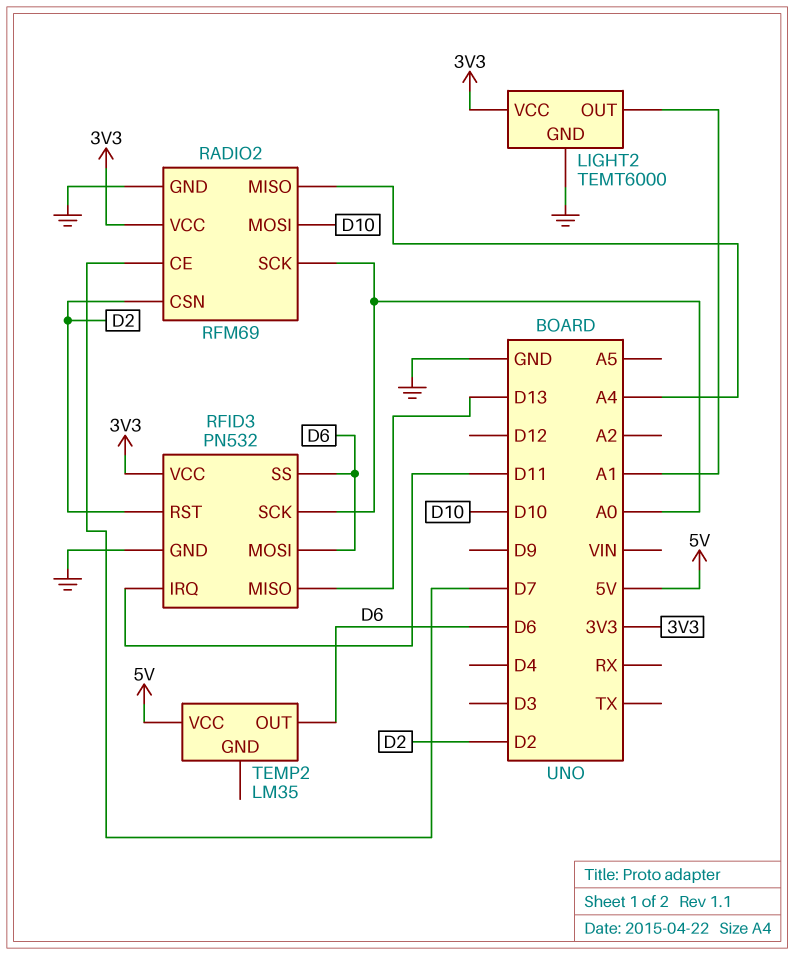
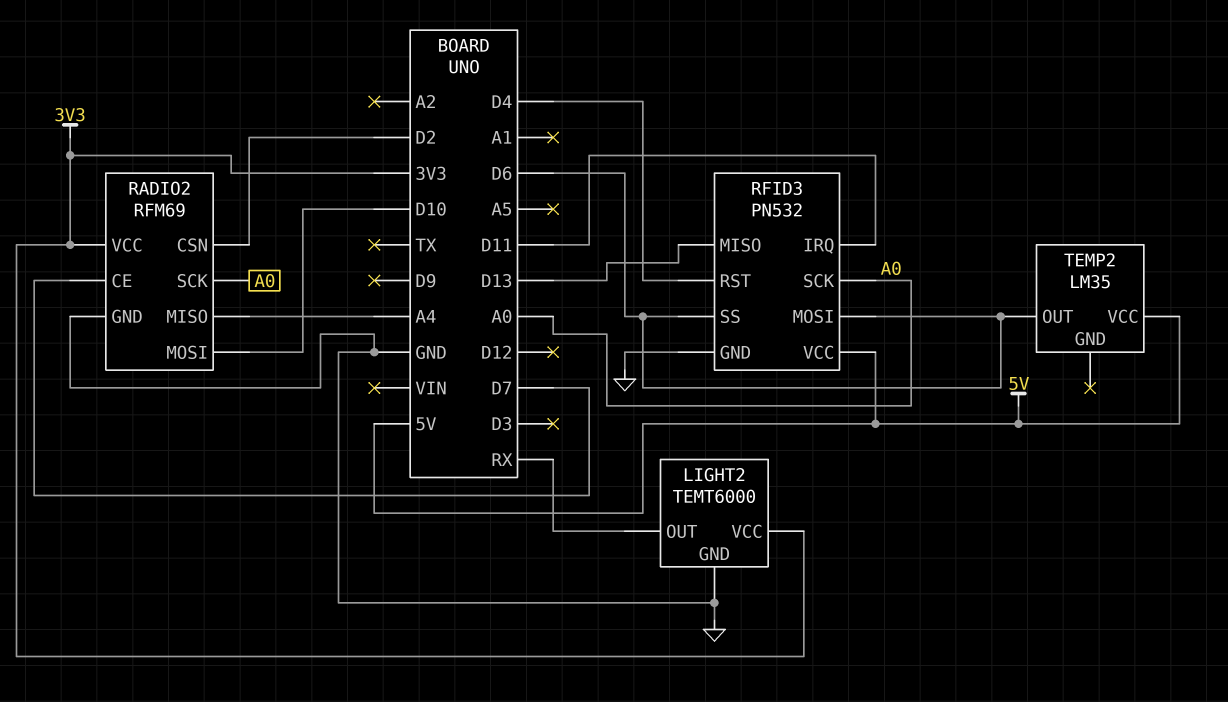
LIGHT2 pin OUT: A1 -> RX
RFID3 pin RST: D2 -> D4
RFID3 pin VCC: 3V3 -> 5V

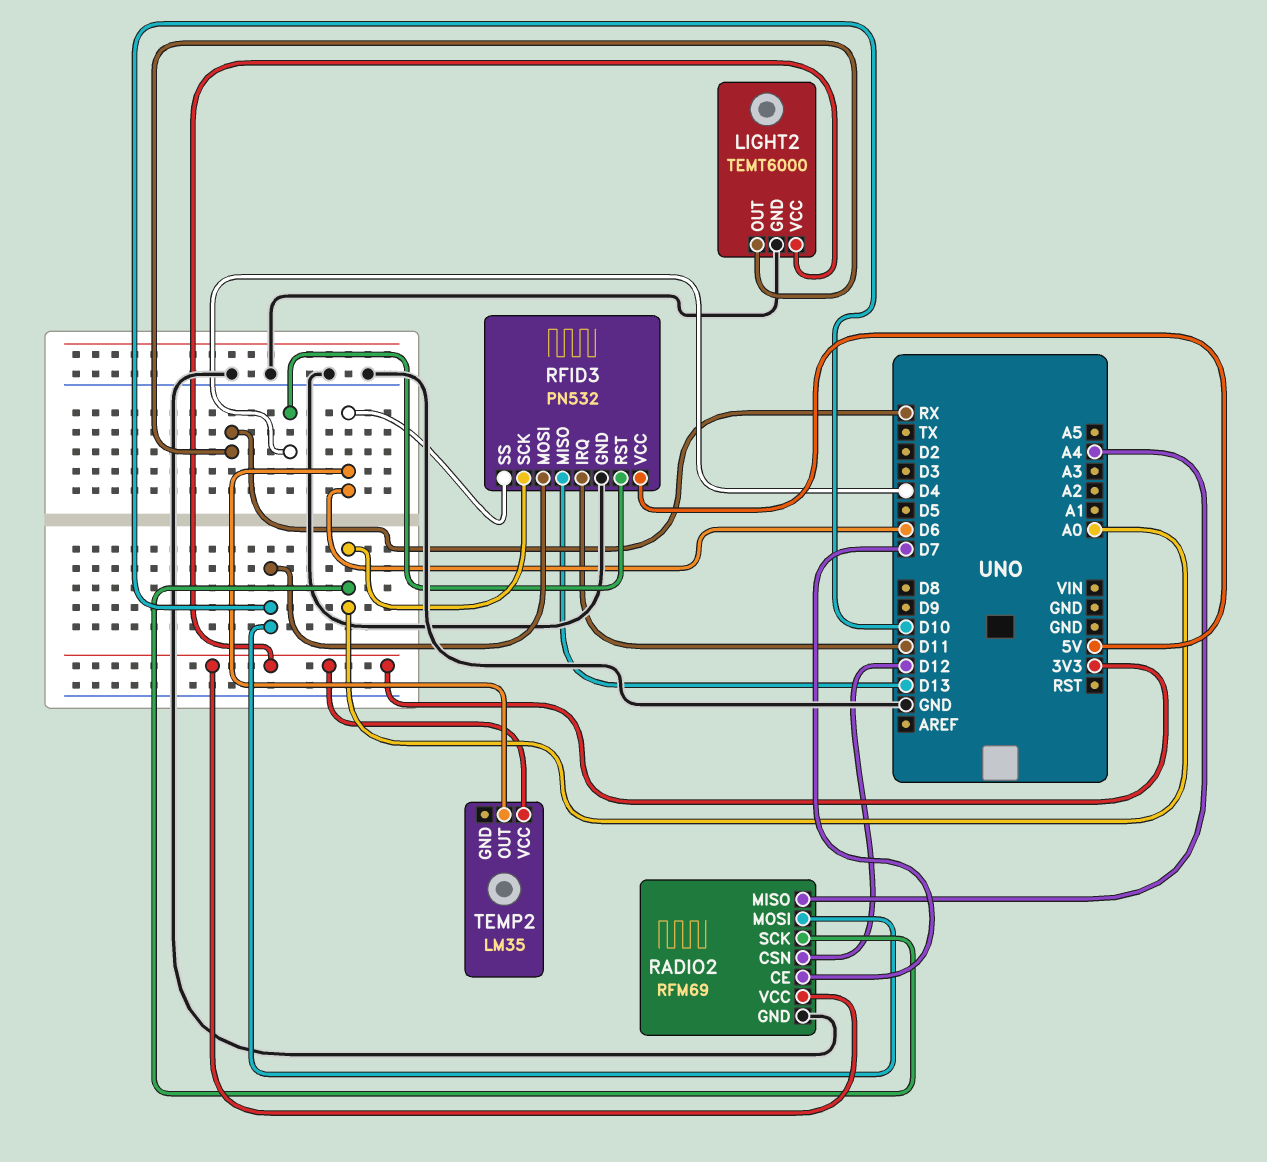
RADIO2 pin CSN: D2 -> D12
RFID3 pin MOSI: D6 -> D10
TEMP2 pin VCC: 5V -> 3V3

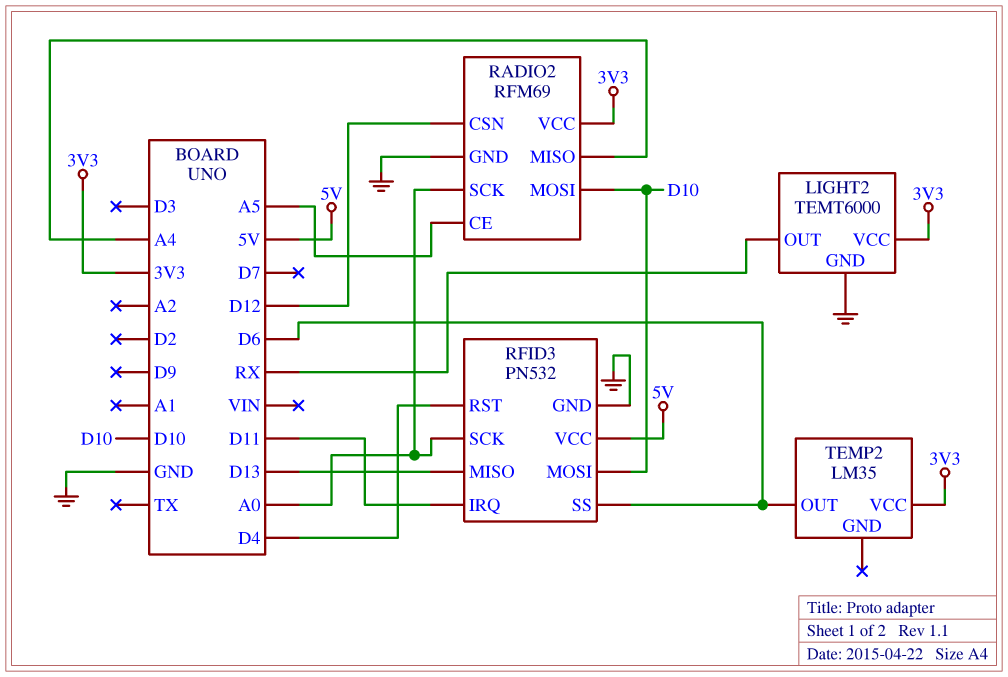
RADIO2 pin CE: D7 -> A5

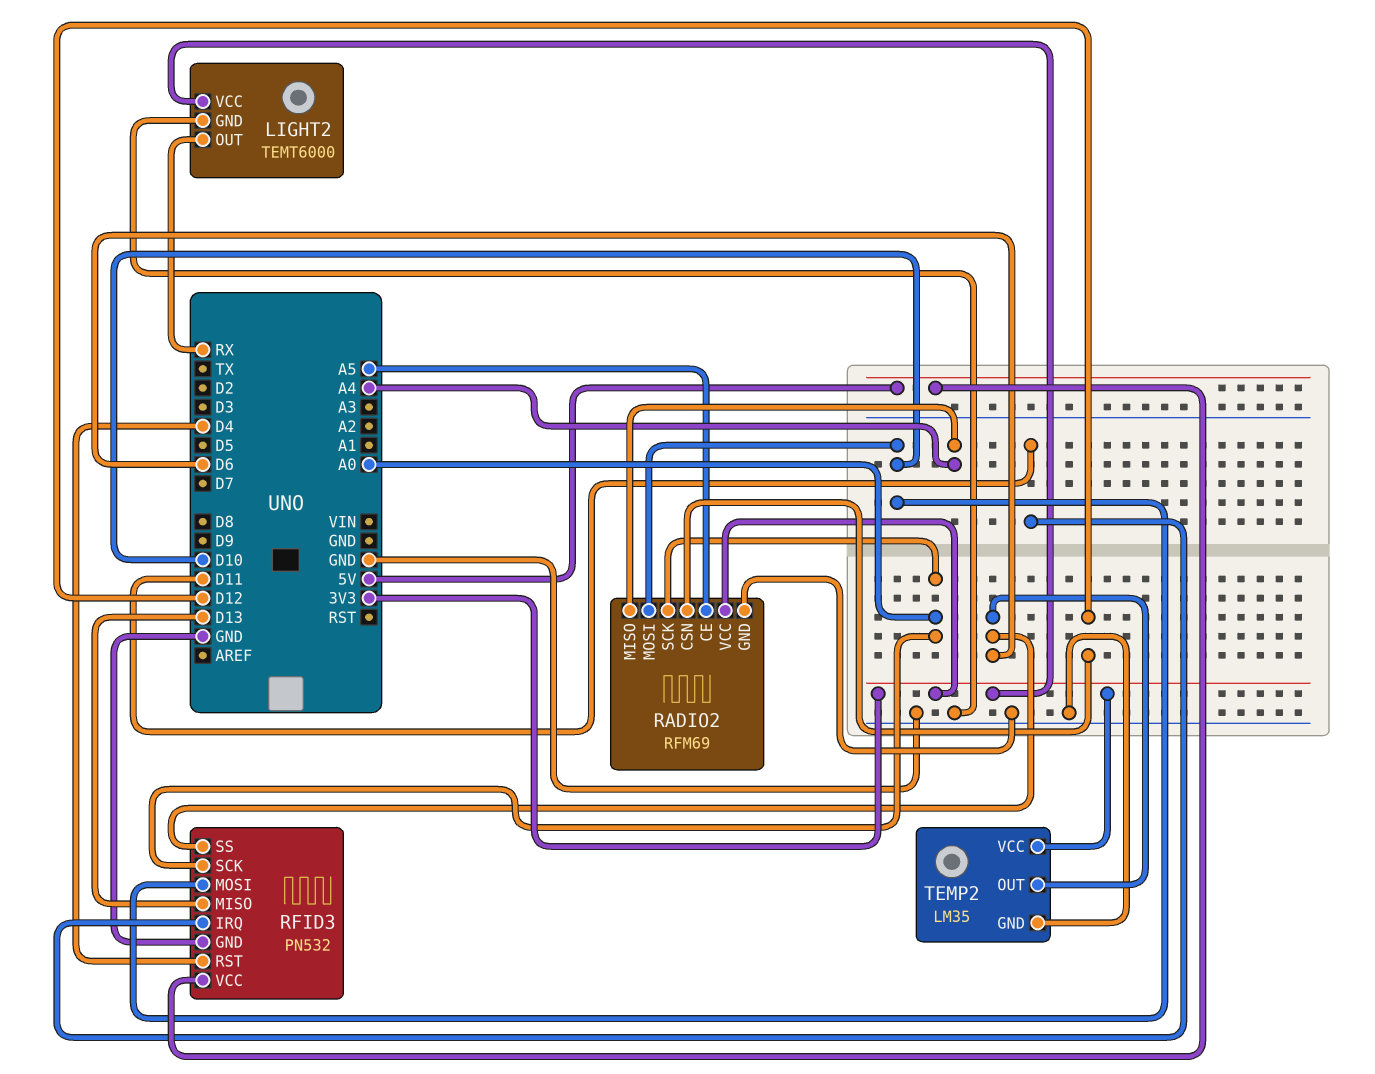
TEMP2 pin GND: none -> GND

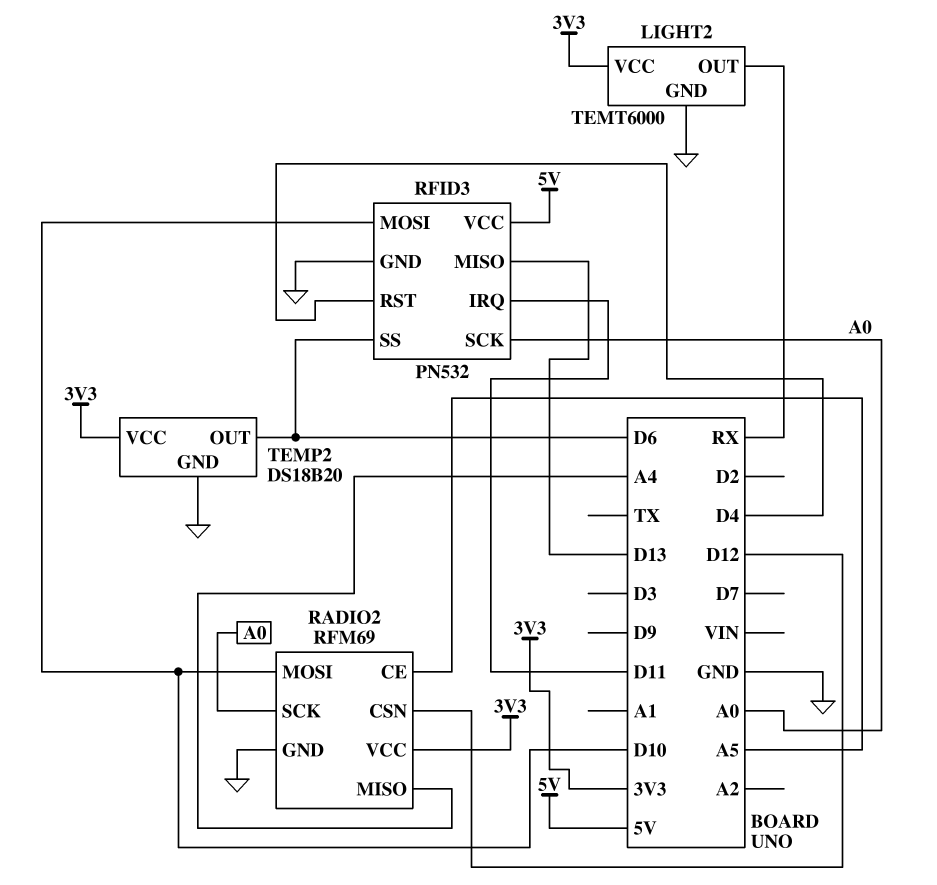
TEMP2: LM35 -> DS18B20

